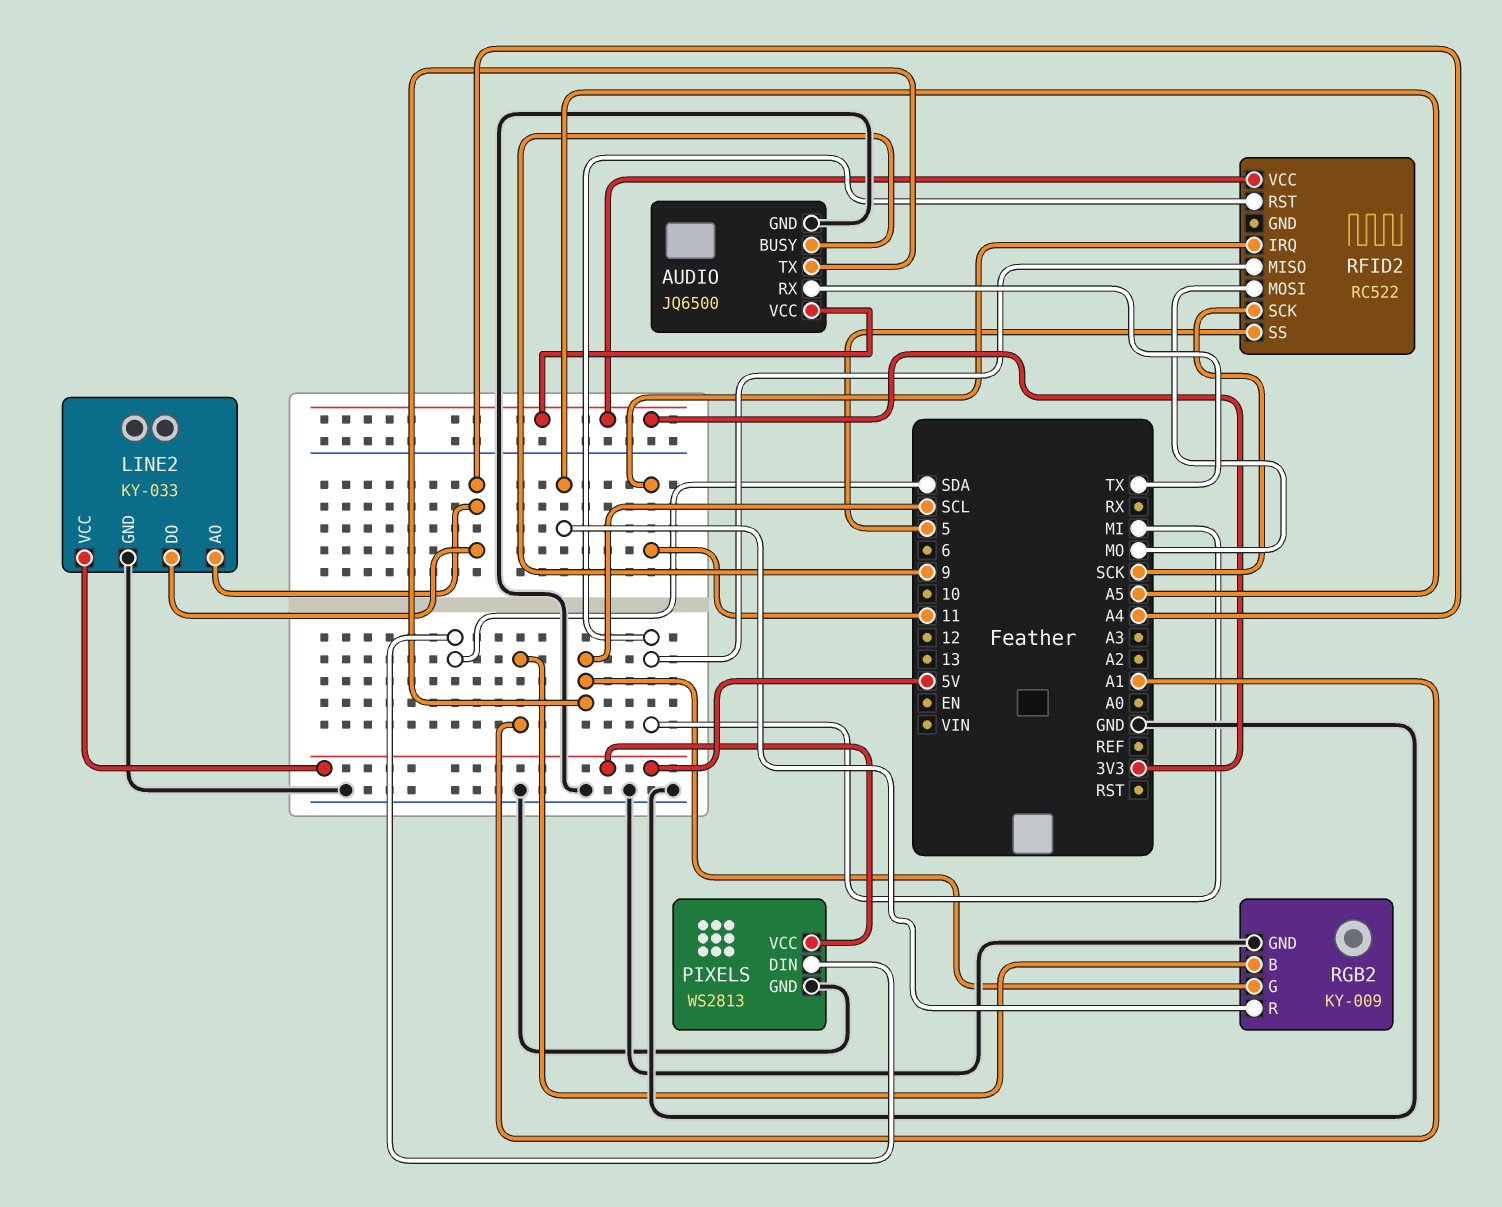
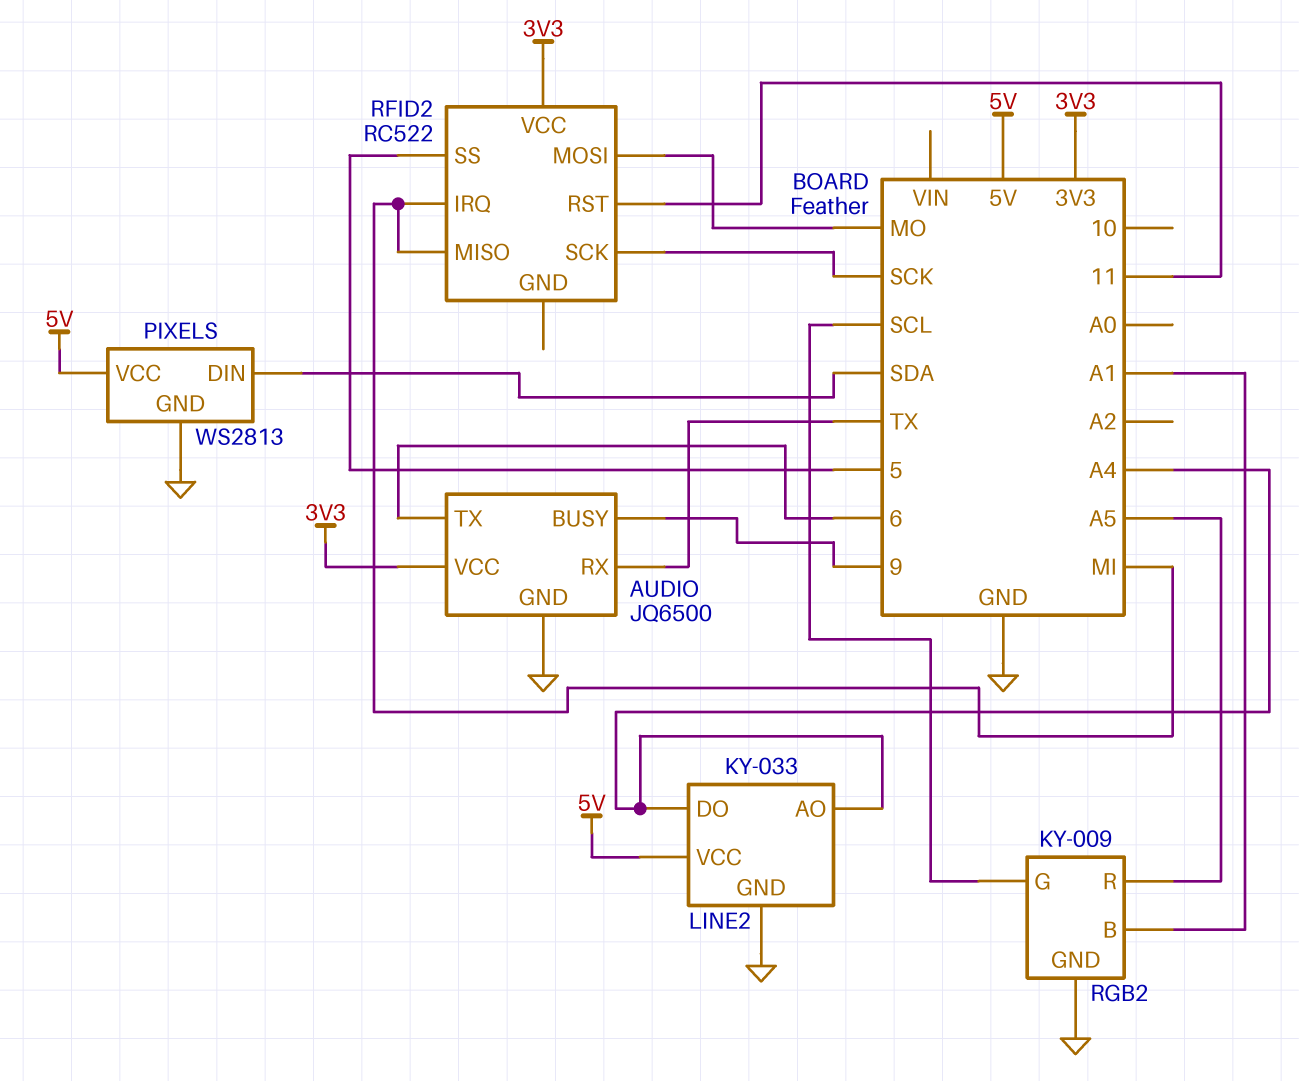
AUDIO pin TX: SCL -> 6
RFID2 pin IRQ: 11 -> MI
RFID2 pin RST: MI -> 11

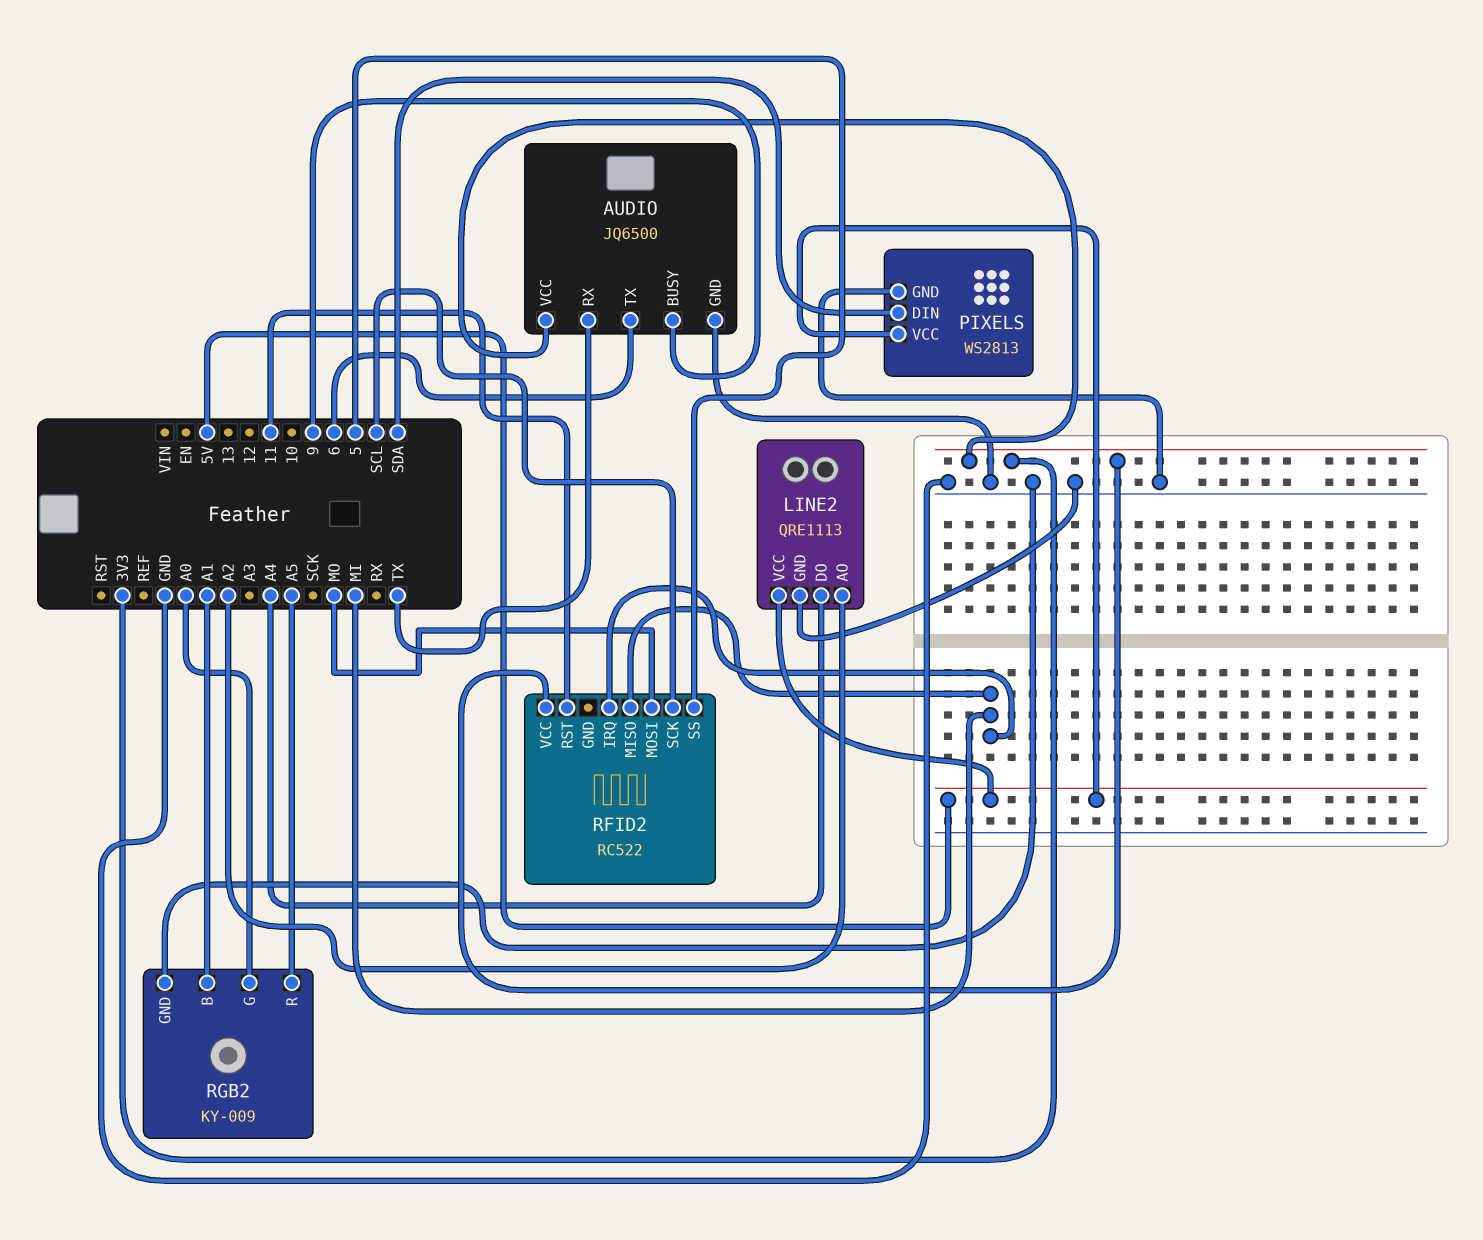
LINE2: KY-033 -> QRE1113
LINE2 pin AO: A4 -> A2
RFID2 pin SCK: SCK -> SCL
RGB2 pin G: SCL -> A0

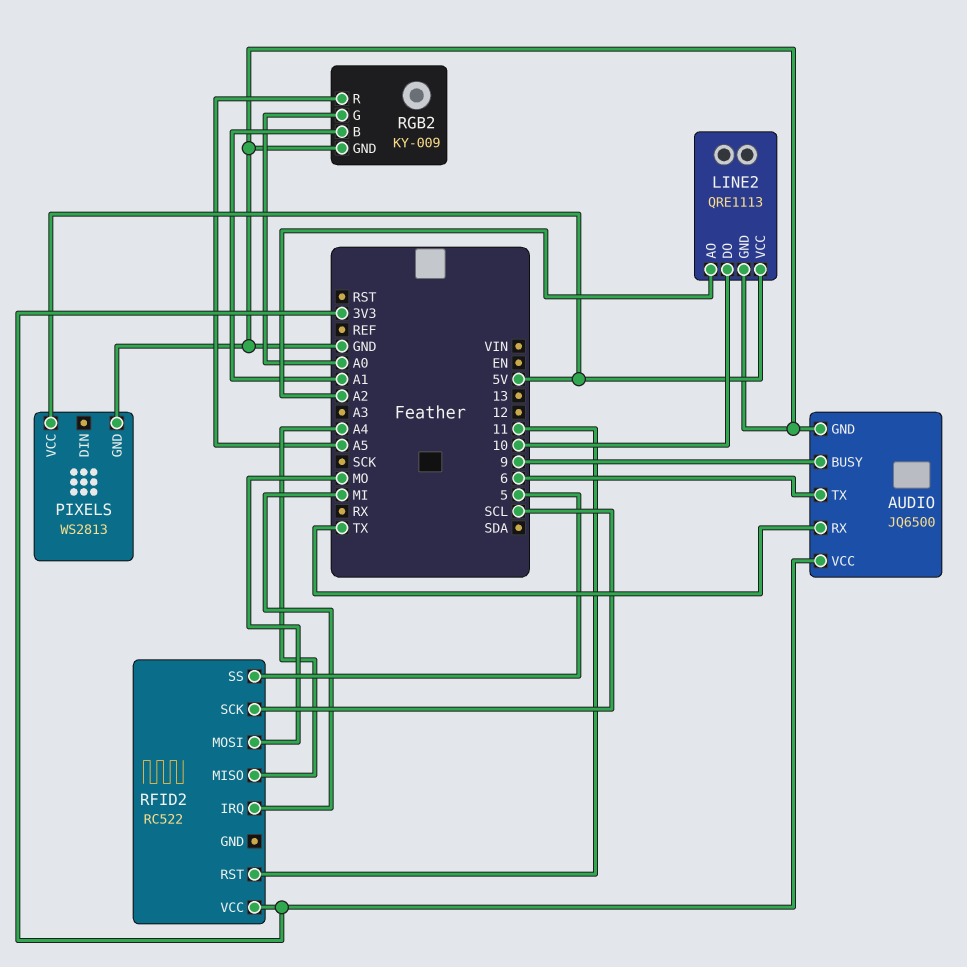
LINE2 pin DO: A4 -> 10
PIXELS pin DIN: SDA -> none
RFID2 pin MISO: MI -> A4

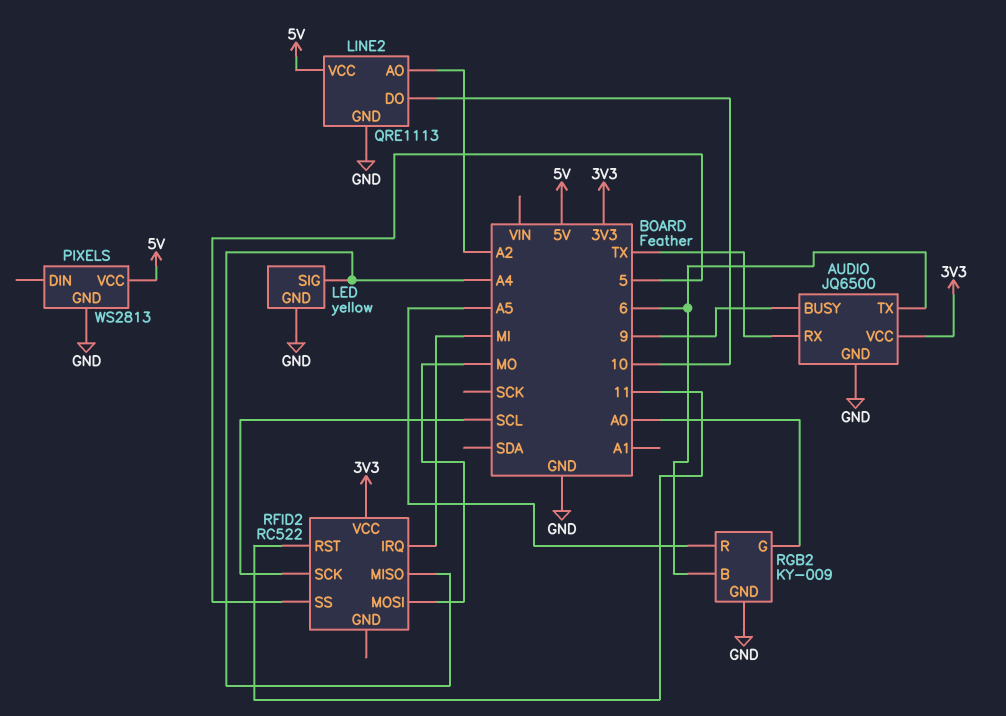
LED: none -> yellow
LED pin GND: none -> GND
LED pin SIG: none -> A4
RGB2 pin B: A1 -> 6

